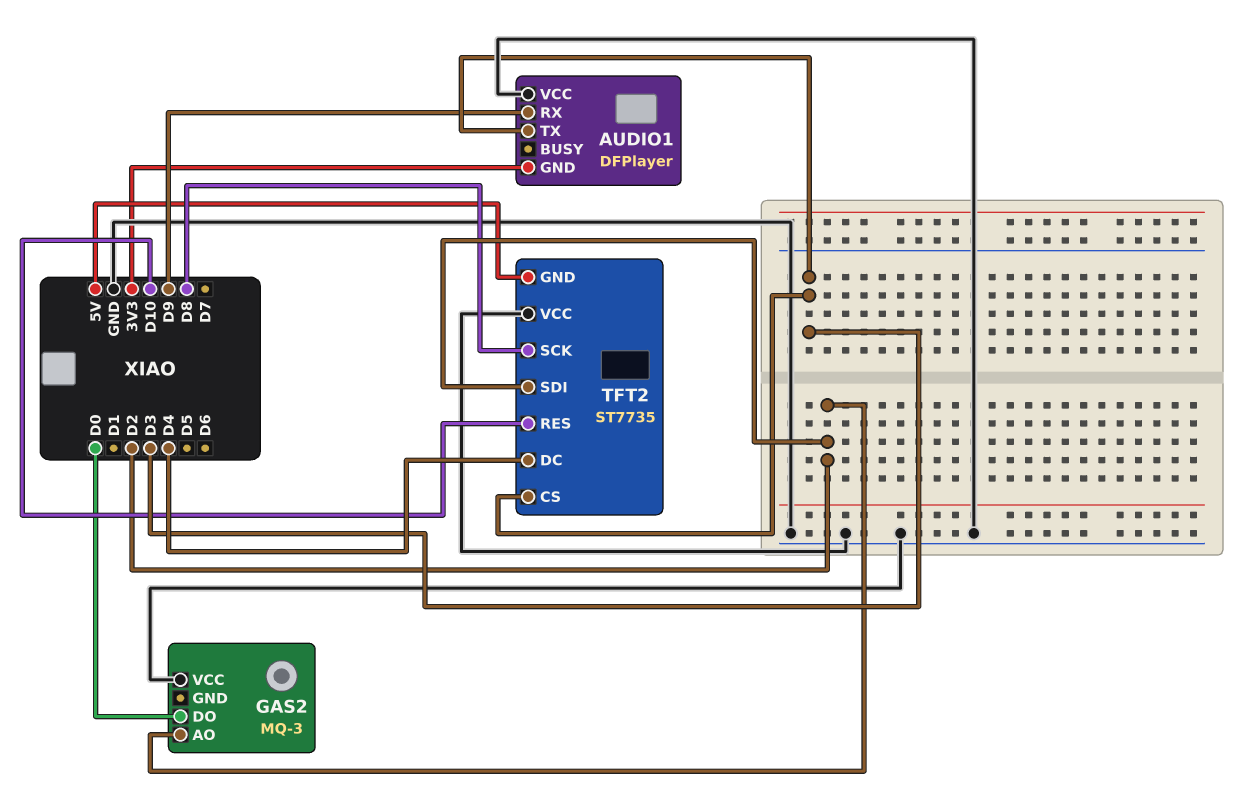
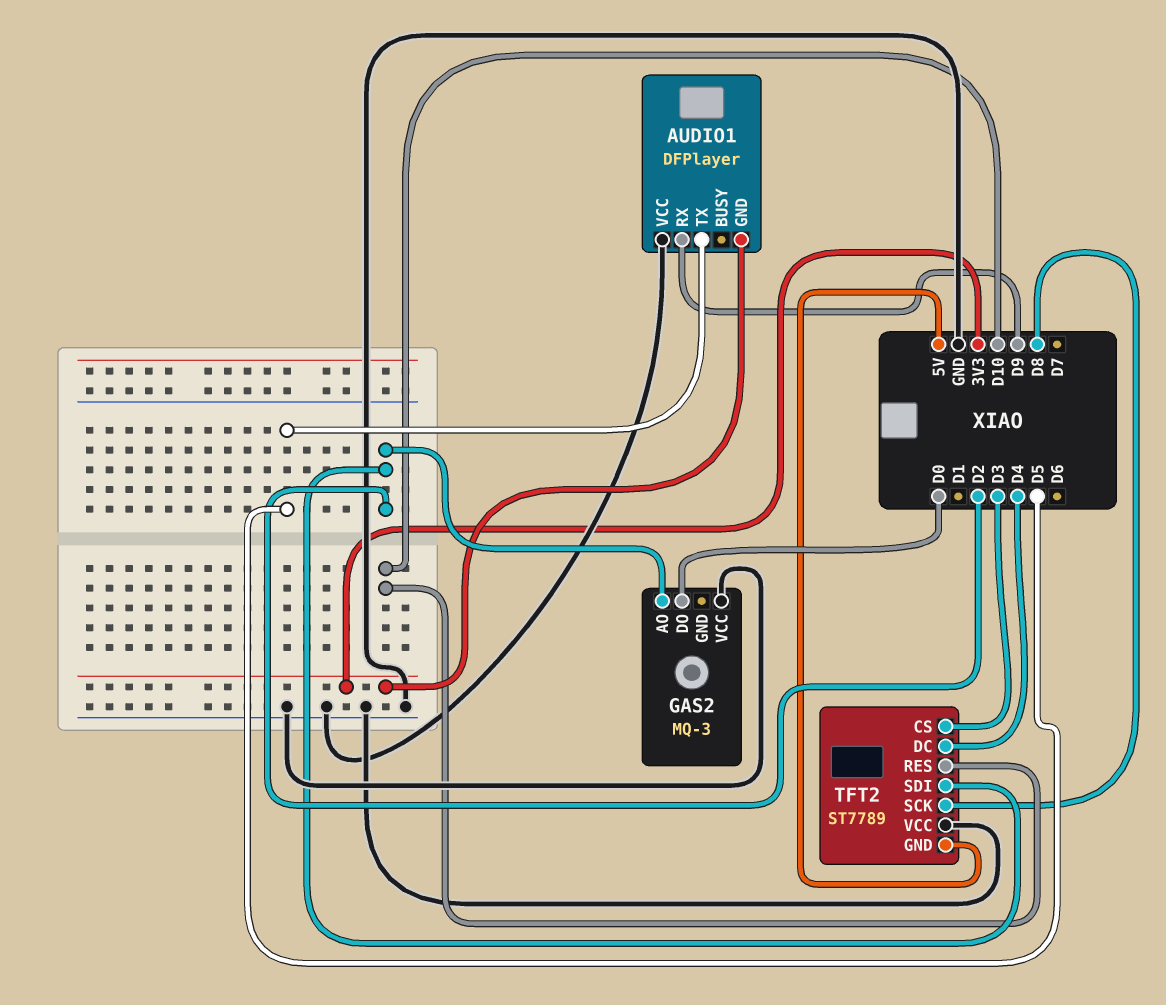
AUDIO1 pin TX: D3 -> D5
TFT2: ST7735 -> ST7789

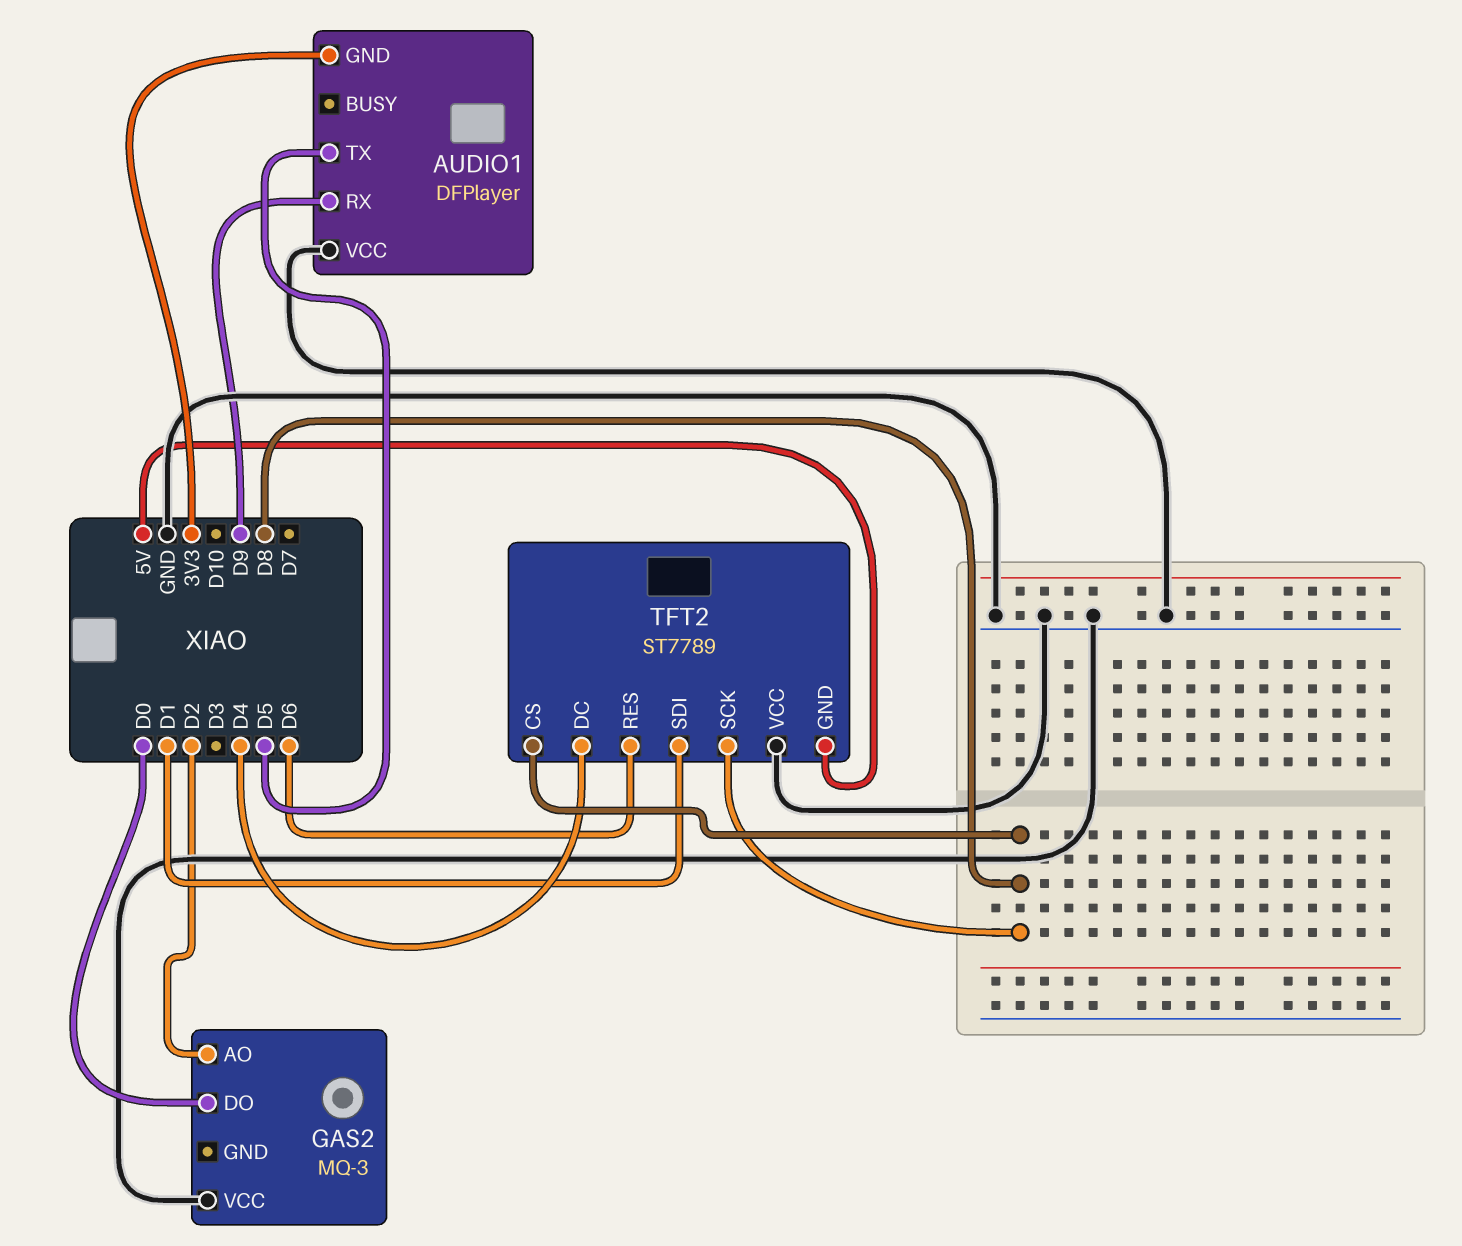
TFT2 pin CS: D3 -> D8
TFT2 pin RES: D10 -> D6
TFT2 pin SDI: D2 -> D1

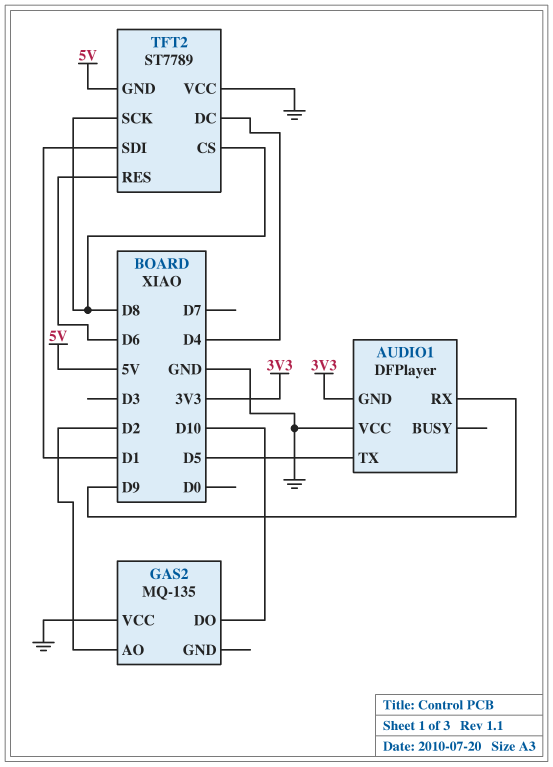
GAS2: MQ-3 -> MQ-135
GAS2 pin DO: D0 -> D10

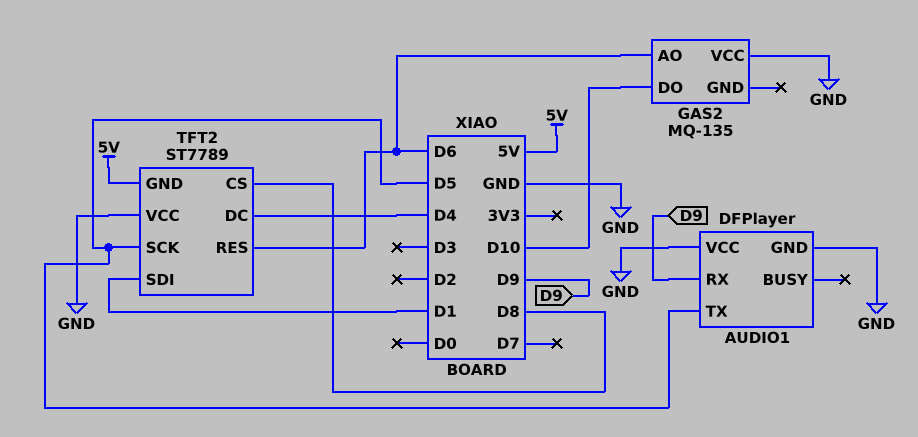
AUDIO1 pin GND: 3V3 -> GND
GAS2 pin AO: D2 -> D6
TFT2 pin SCK: D8 -> D5

